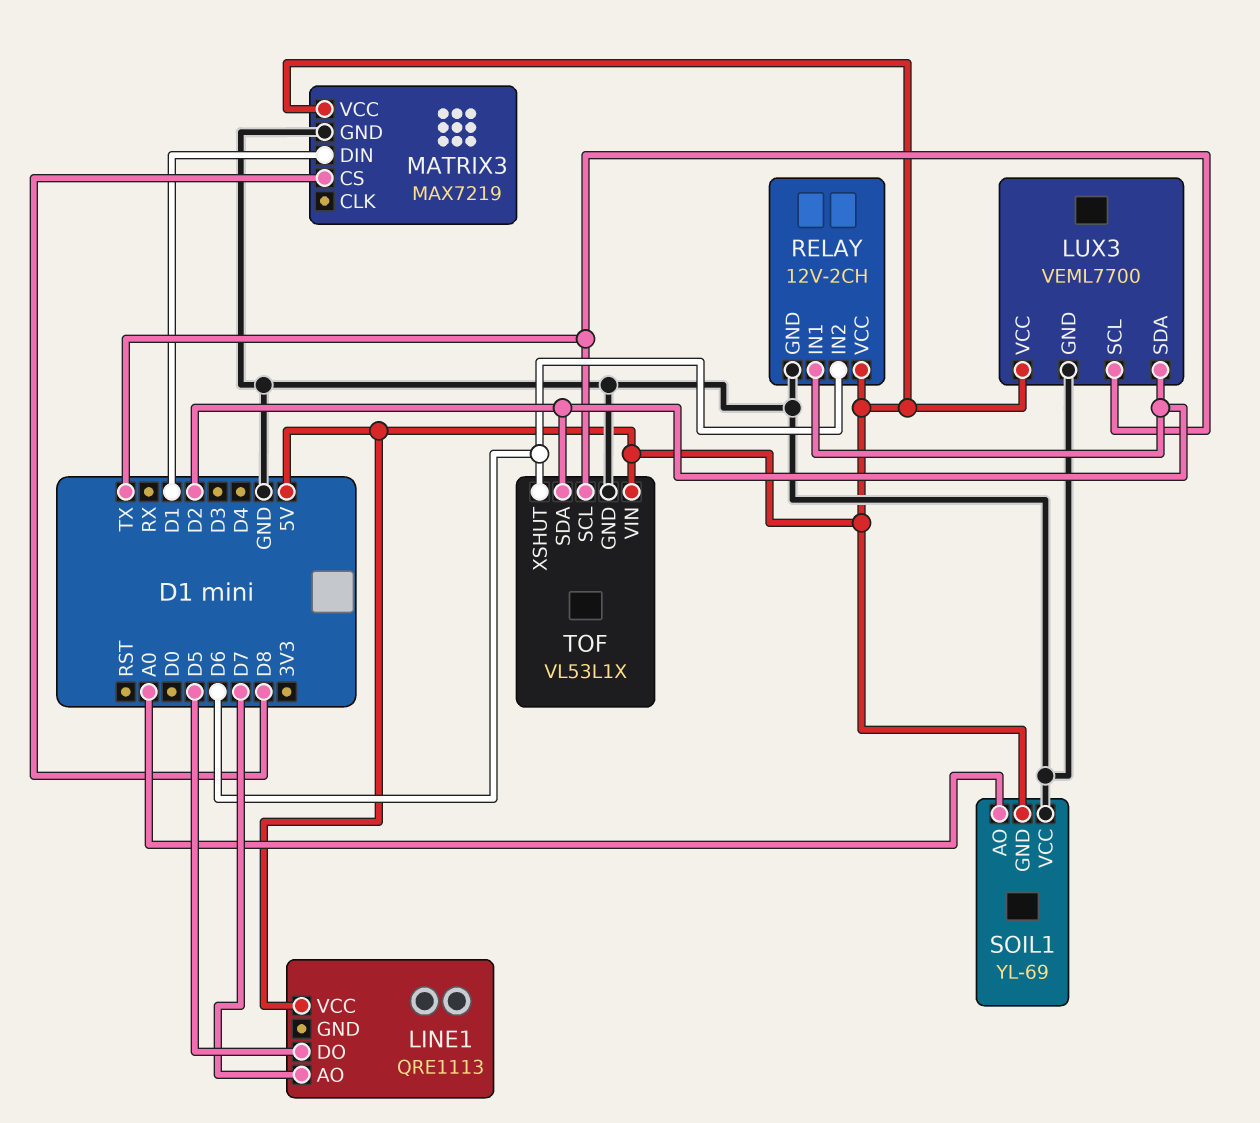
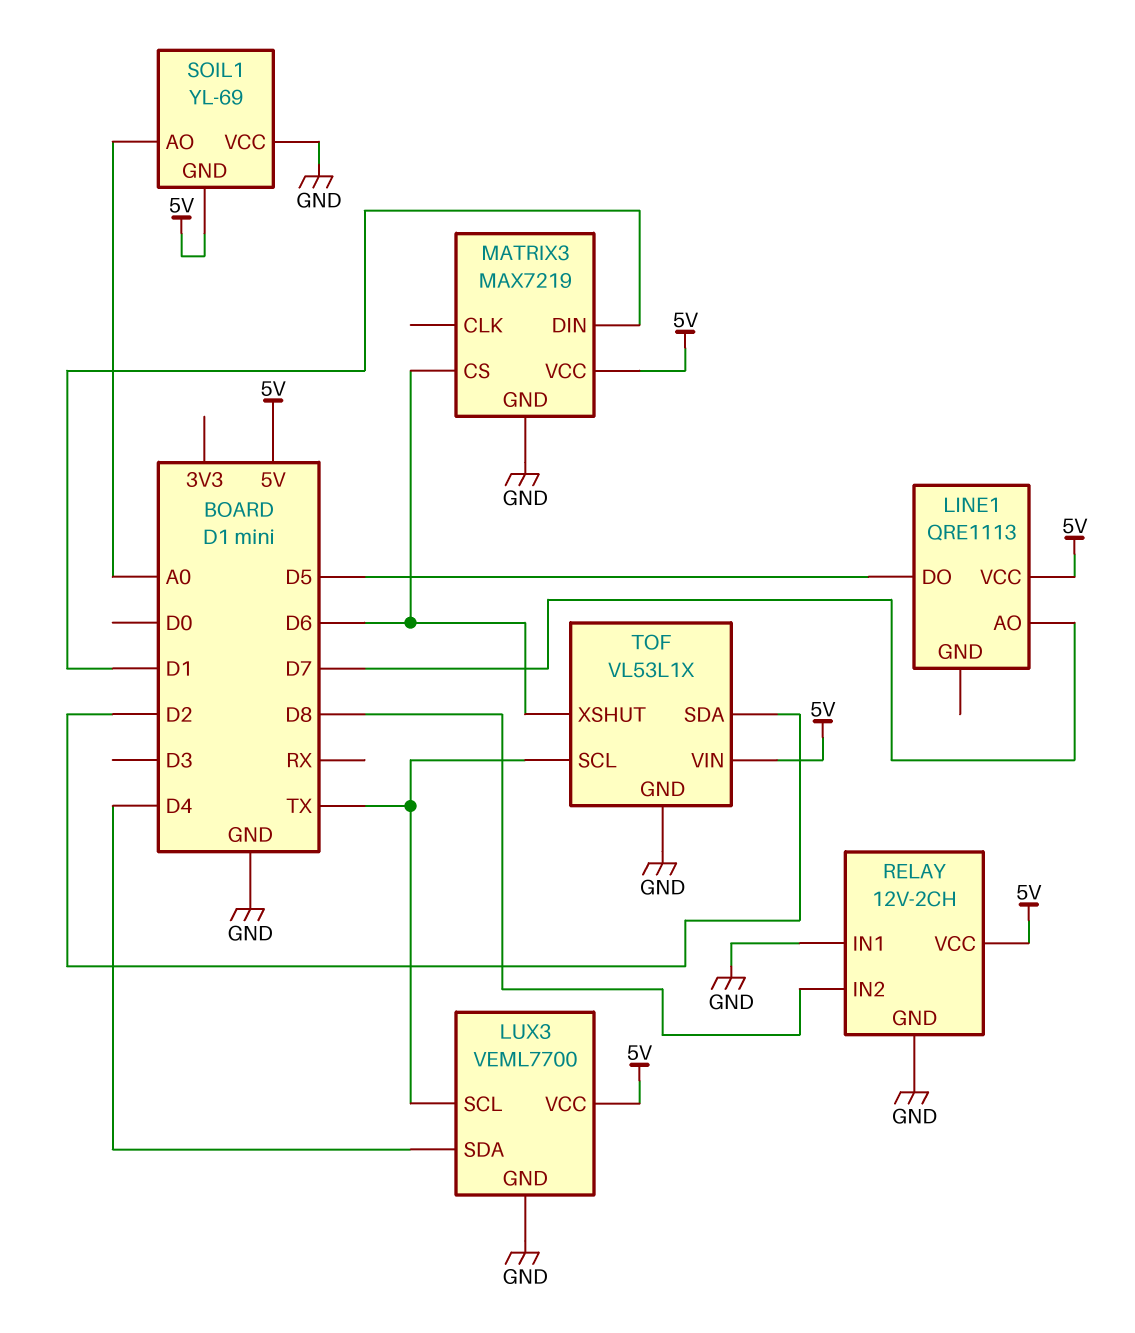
LUX3 pin SDA: D2 -> D4
MATRIX3 pin CS: D8 -> D6
RELAY pin IN1: D2 -> GND
RELAY pin IN2: D6 -> D8

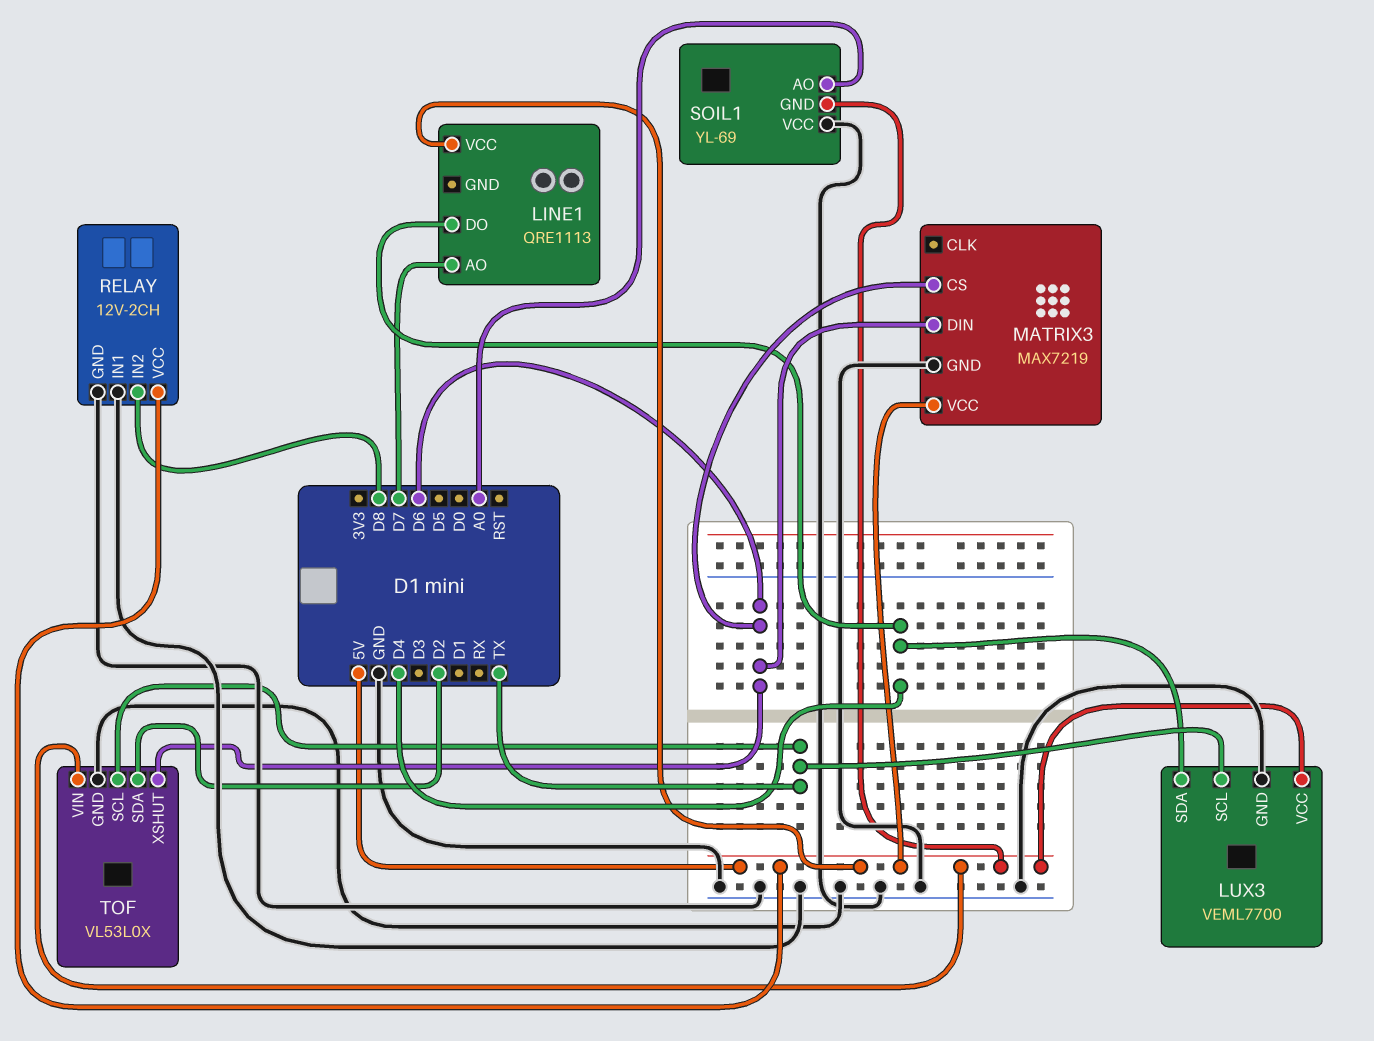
LINE1 pin DO: D5 -> D4
MATRIX3 pin DIN: D1 -> D6
TOF: VL53L1X -> VL53L0X

